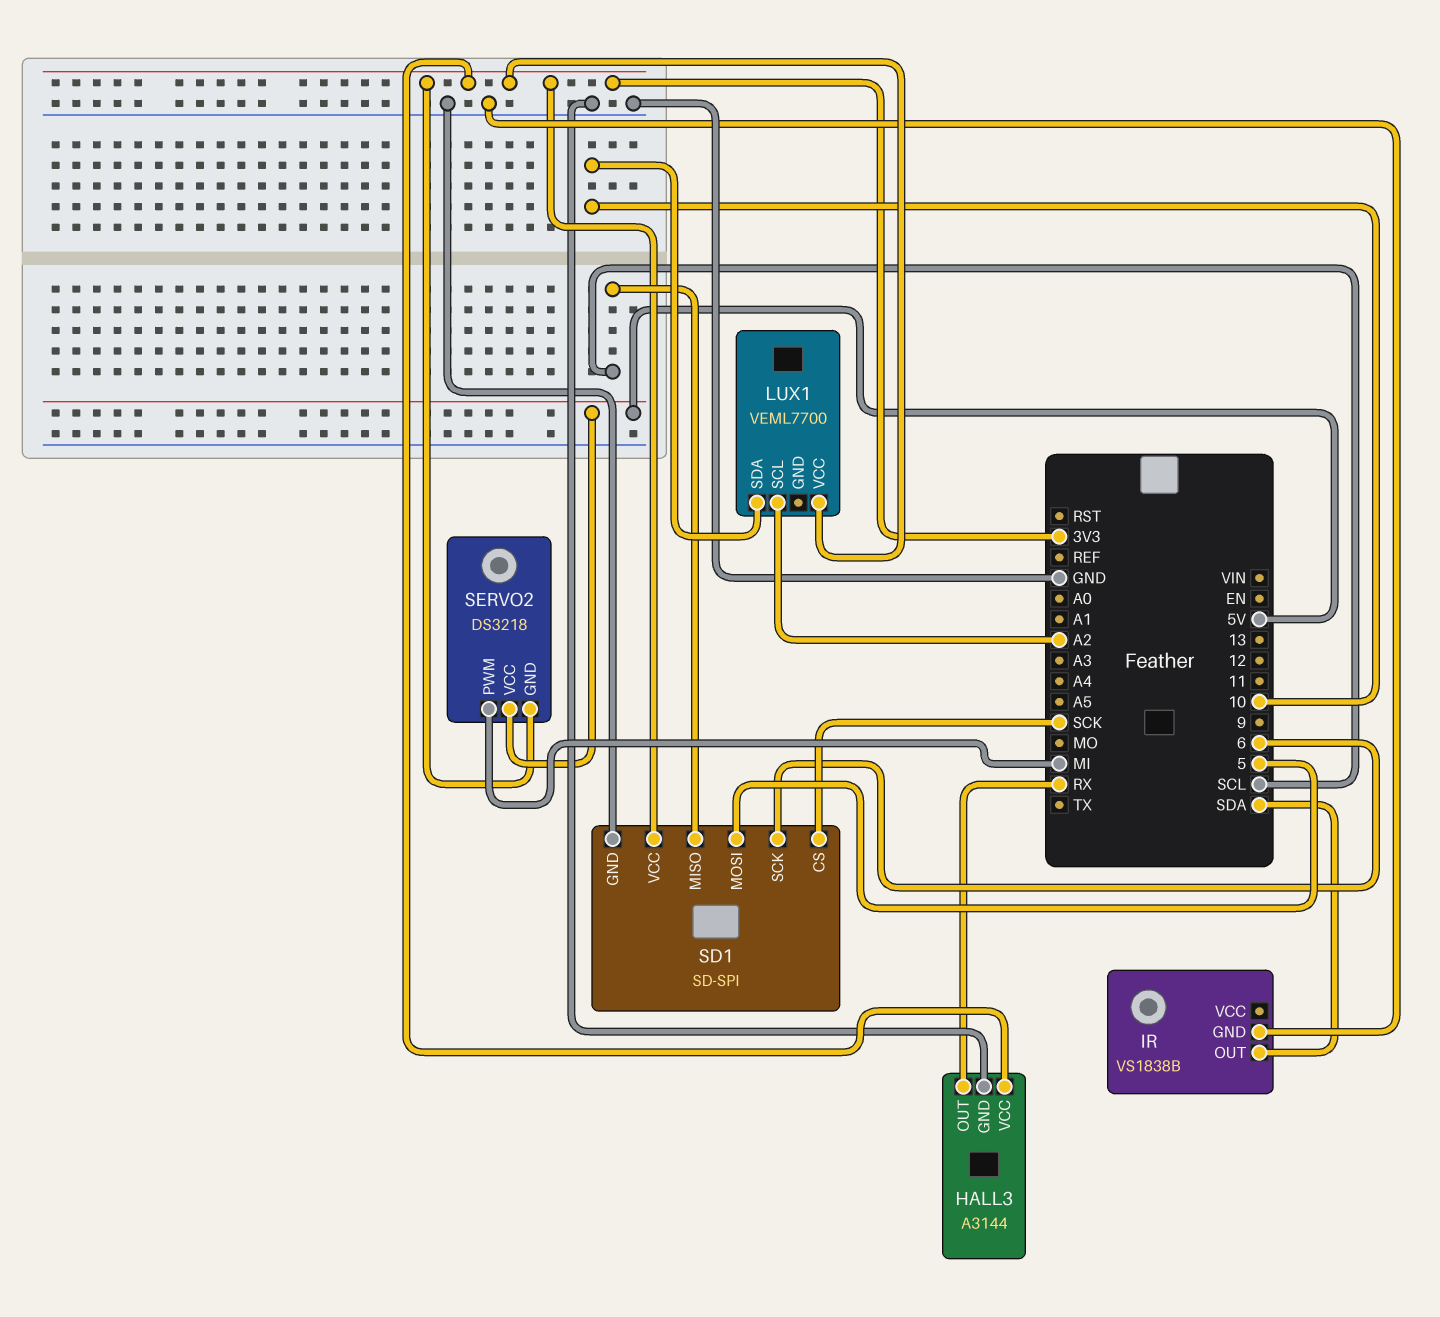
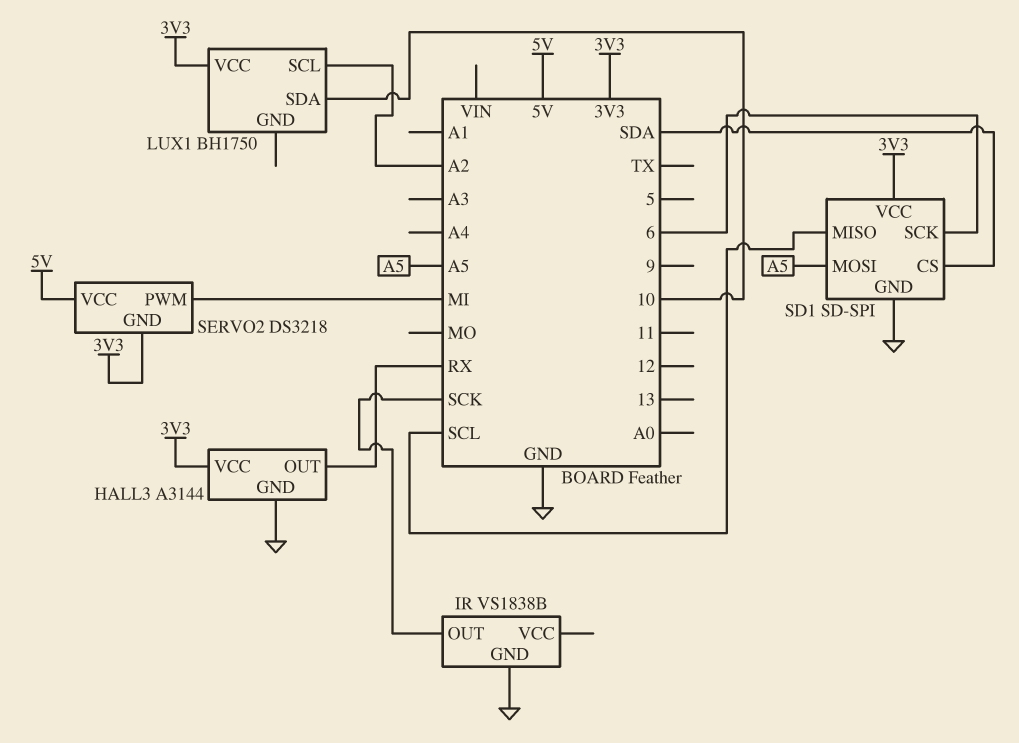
IR pin OUT: SDA -> SCK
LUX1: VEML7700 -> BH1750
SD1 pin CS: SCK -> SDA
SD1 pin MOSI: 5 -> A5

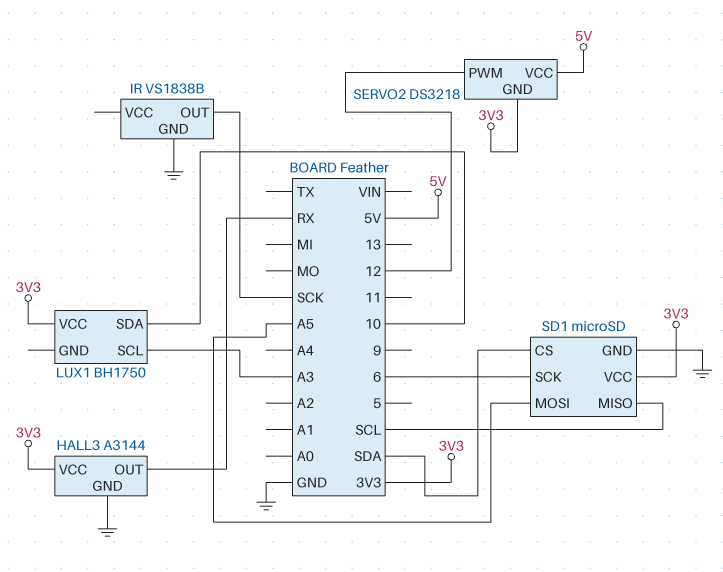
LUX1 pin SCL: A2 -> A3
SD1: SD-SPI -> microSD
SERVO2 pin PWM: MI -> 12

